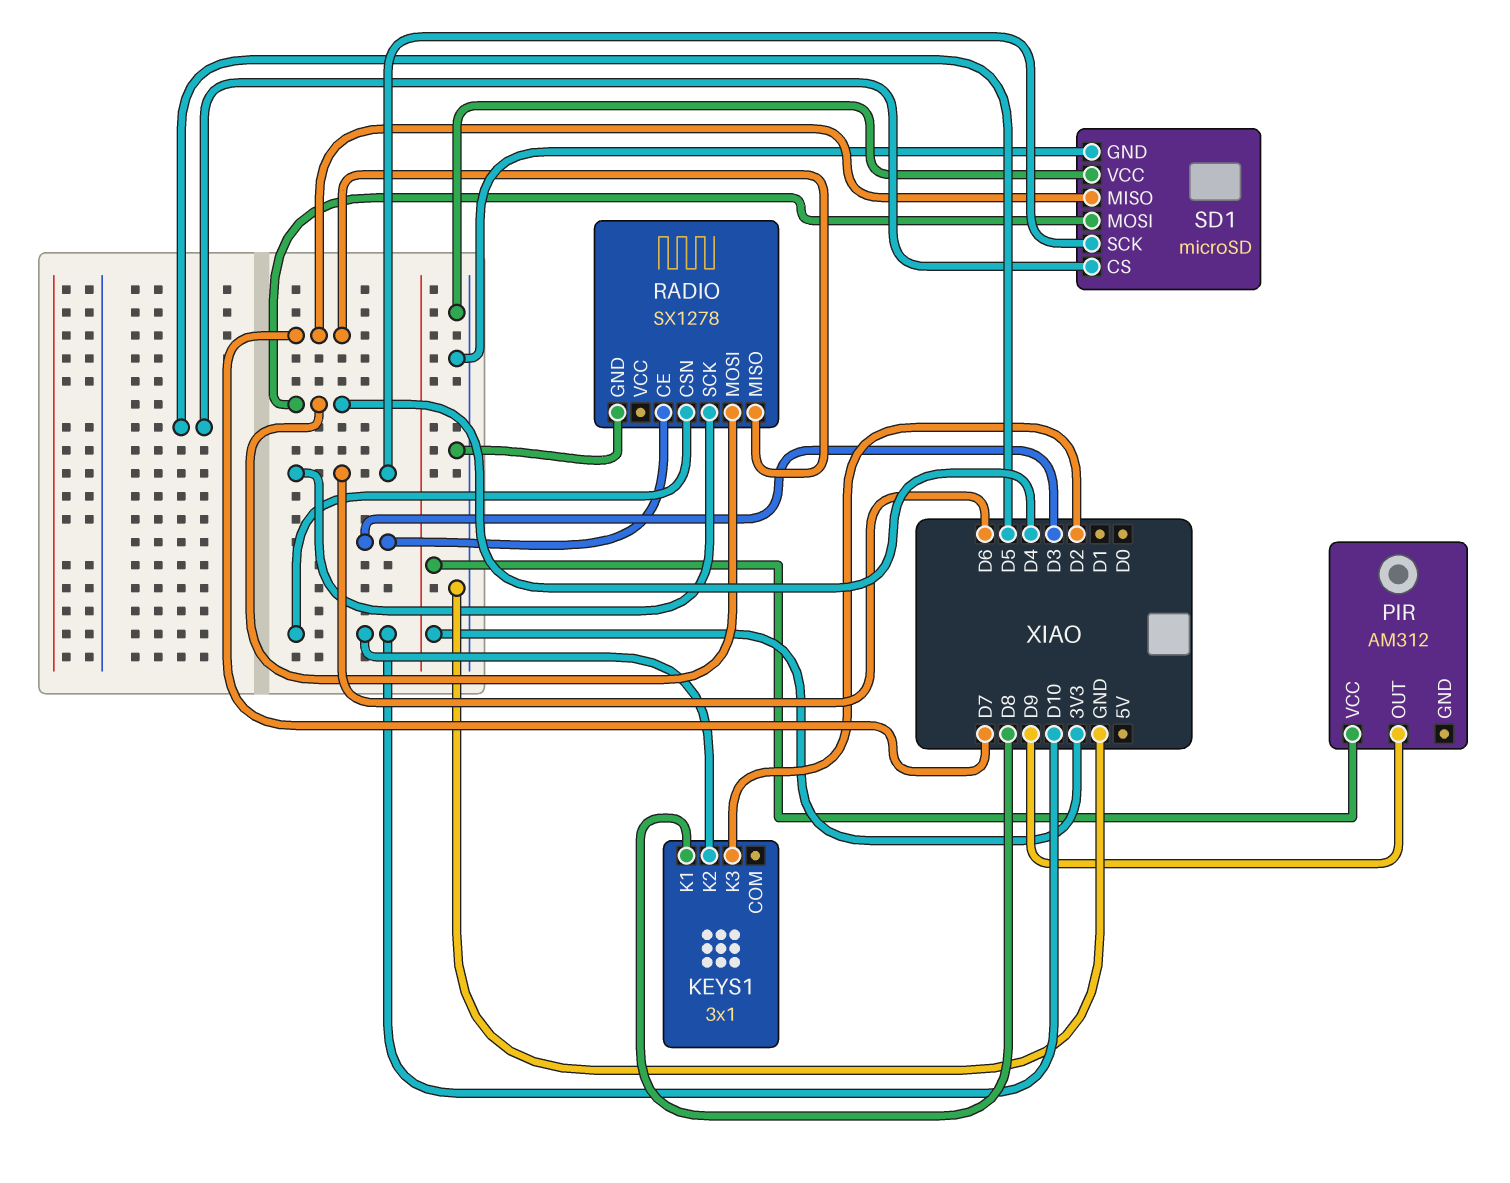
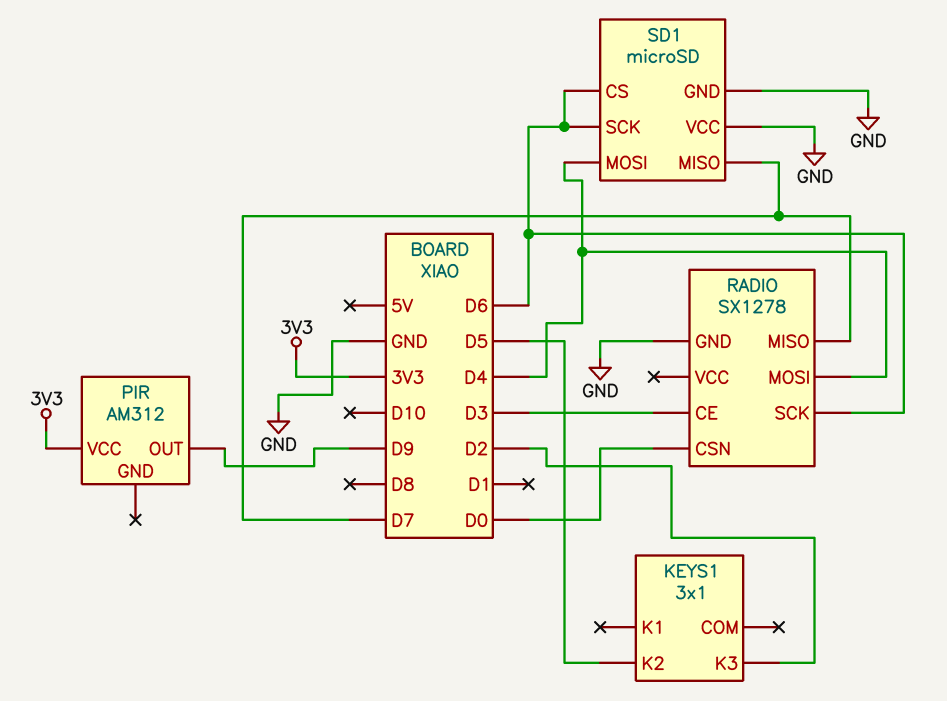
KEYS1 pin K1: D8 -> none
KEYS1 pin K2: D10 -> D5
RADIO pin CSN: D10 -> D0
SD1 pin CS: D5 -> D6

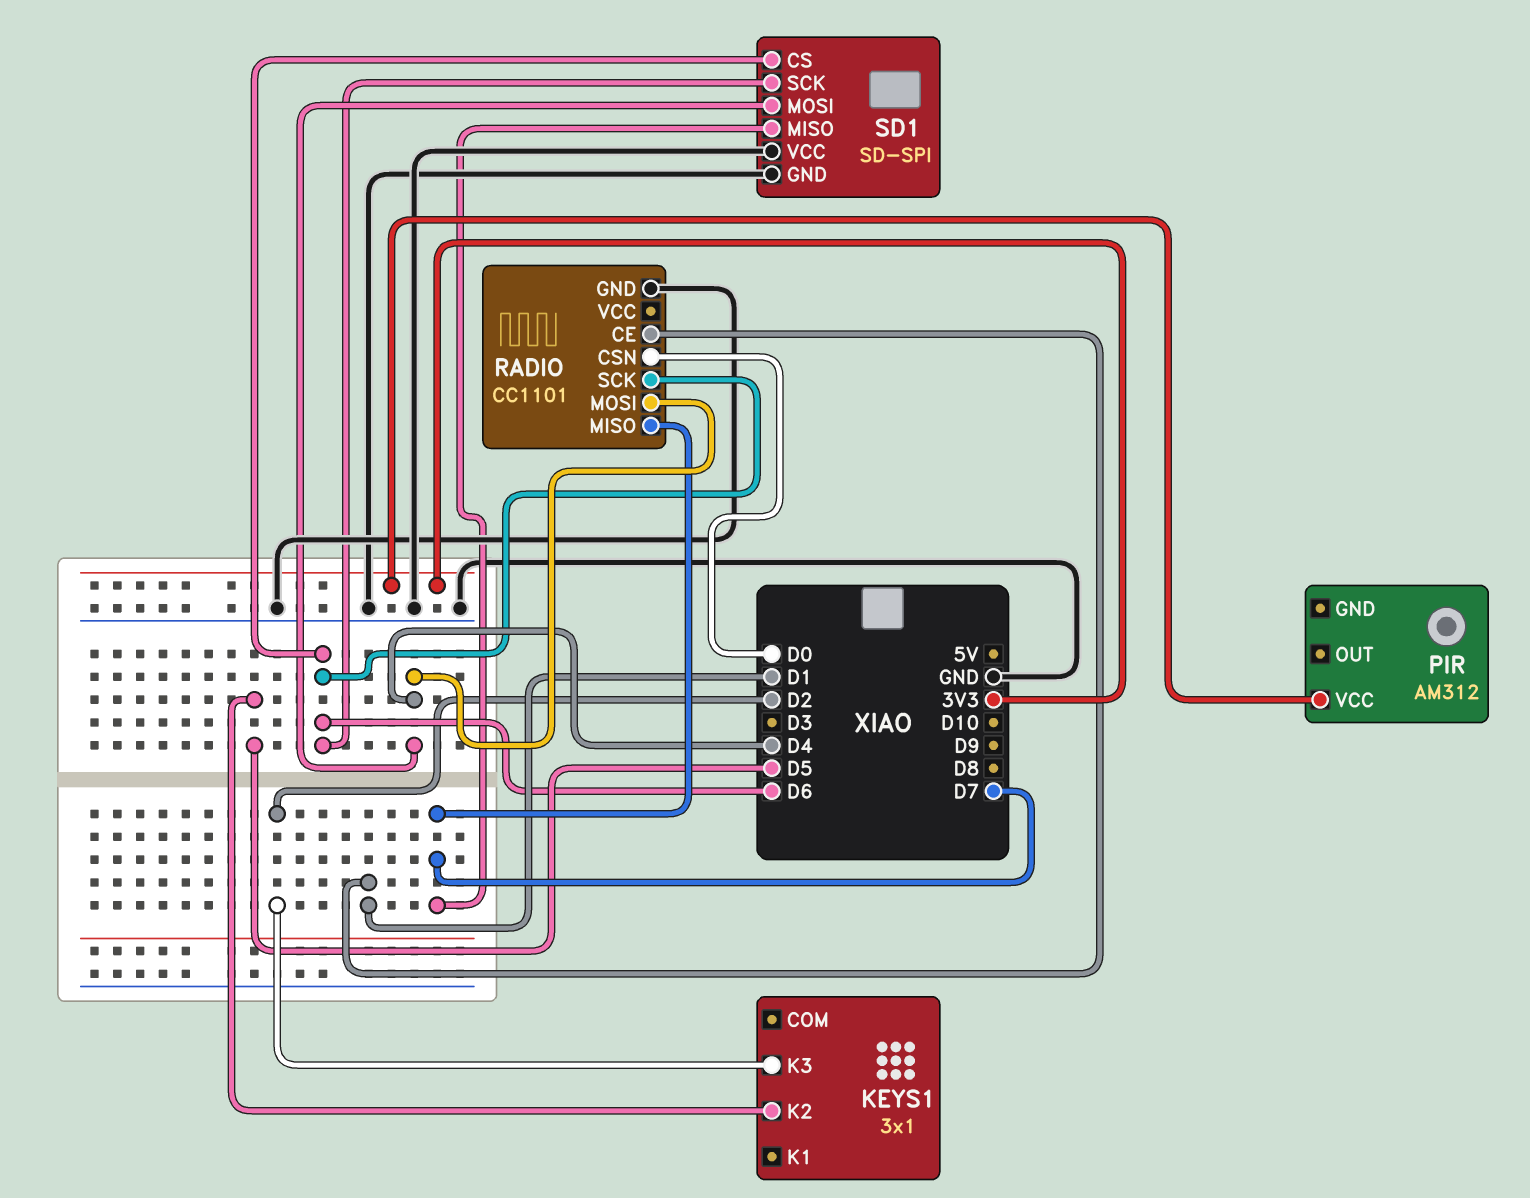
PIR pin OUT: D9 -> none
RADIO: SX1278 -> CC1101
RADIO pin CE: D3 -> D1
SD1: microSD -> SD-SPI

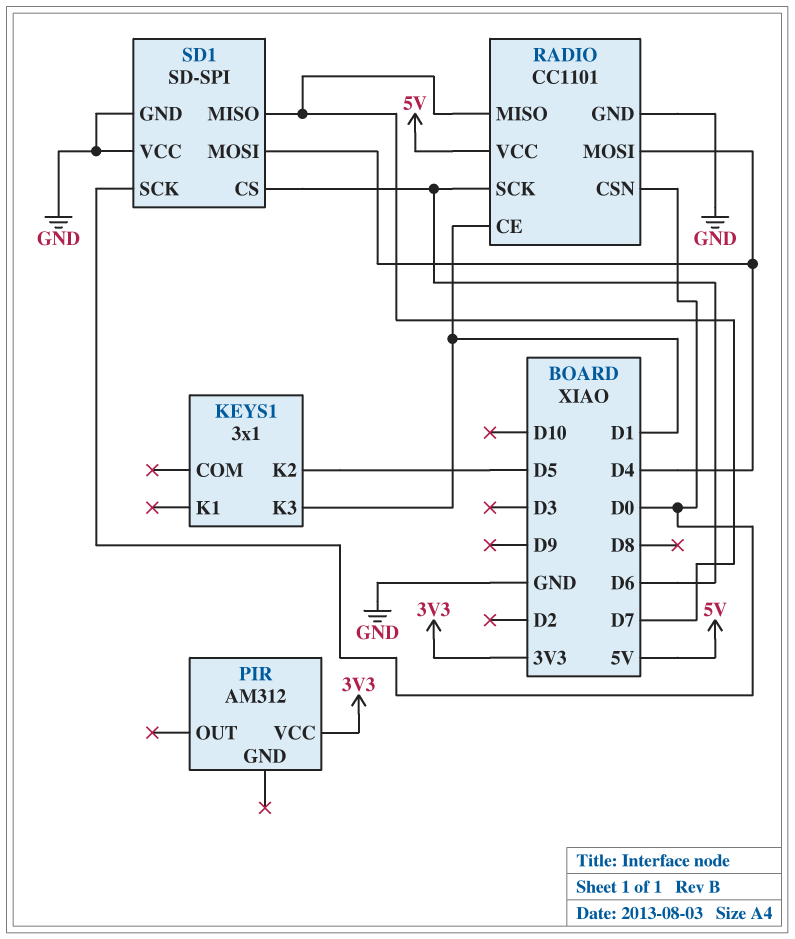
KEYS1 pin K3: D2 -> D1
RADIO pin VCC: none -> 5V
SD1 pin SCK: D6 -> D0

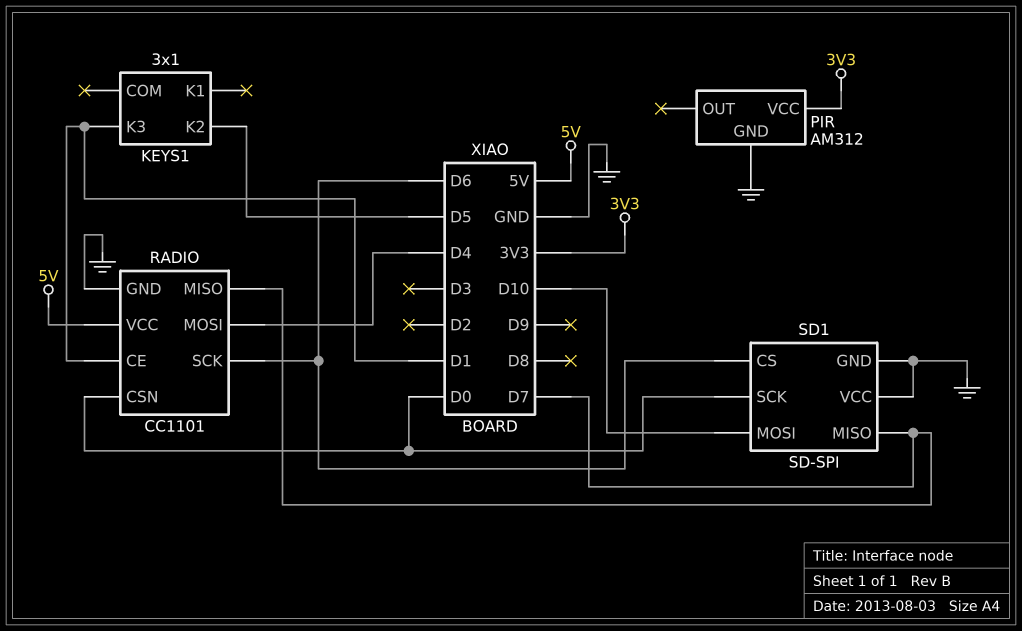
PIR pin GND: none -> GND
SD1 pin MOSI: D4 -> D10

